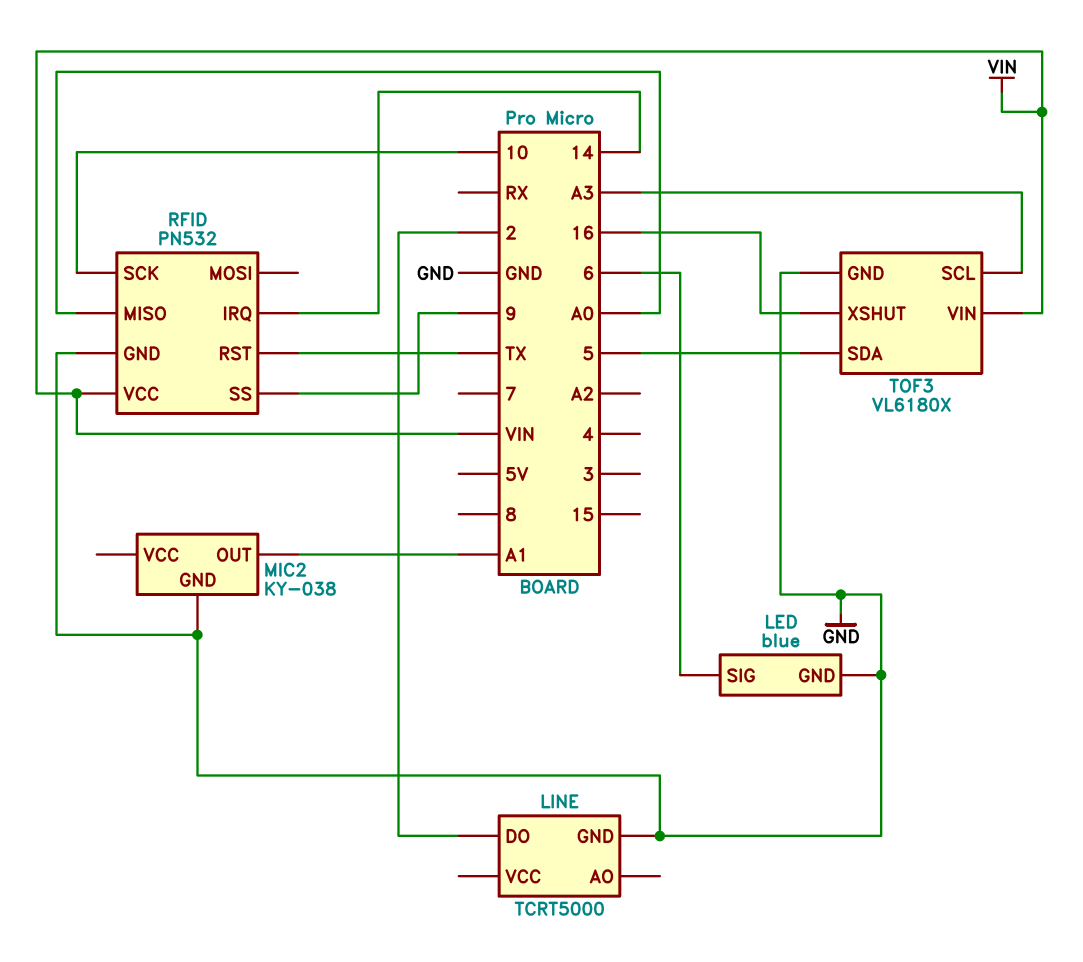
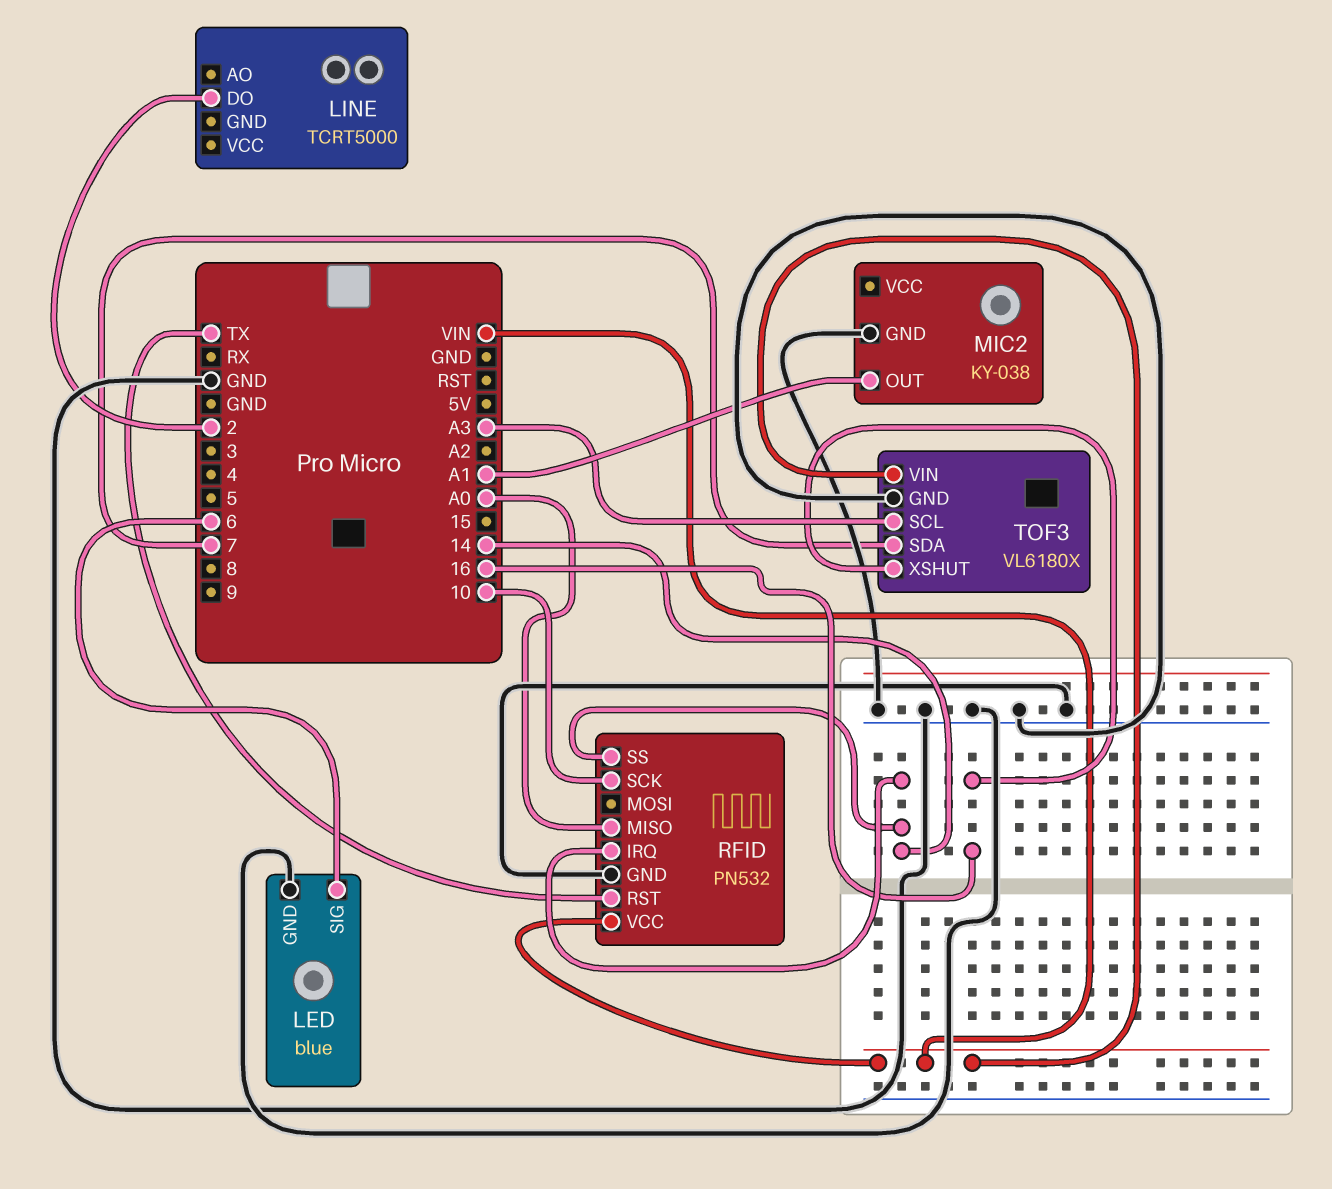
LINE pin GND: GND -> none
RFID pin SS: 9 -> 14
TOF3 pin SDA: 5 -> 7

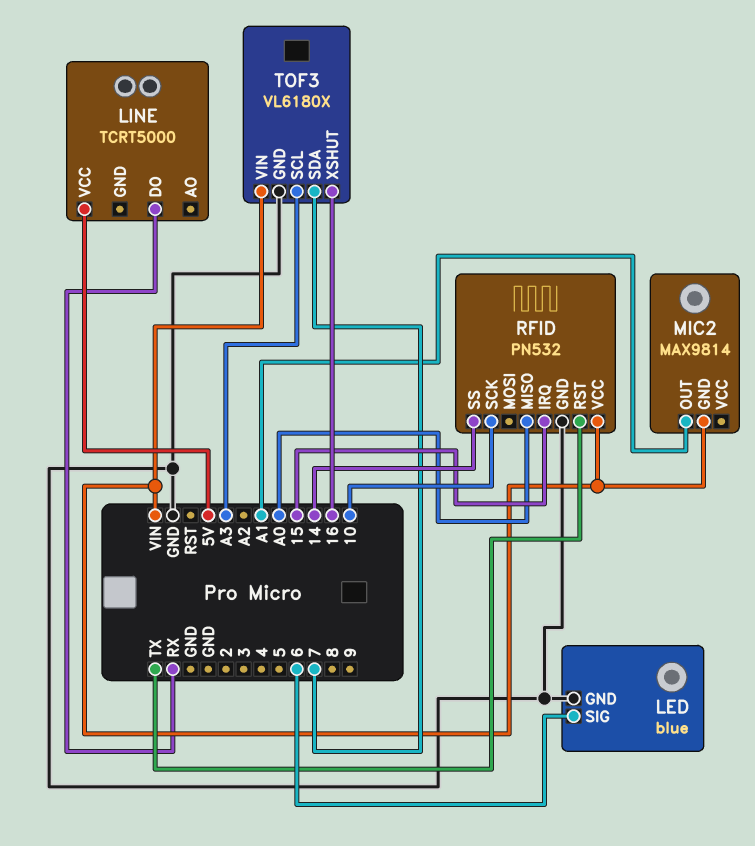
LINE pin DO: 2 -> RX
LINE pin VCC: none -> 5V
MIC2: KY-038 -> MAX9814
MIC2 pin GND: GND -> VIN
RFID pin IRQ: 14 -> 15

